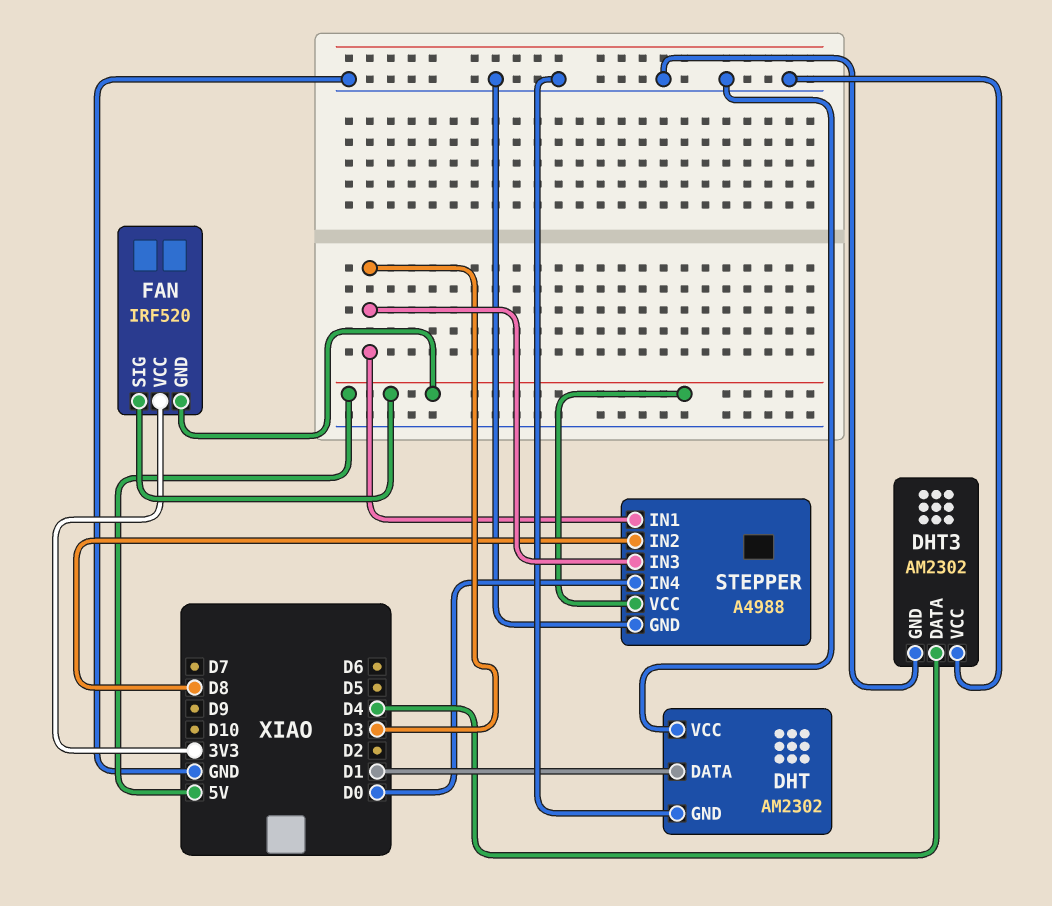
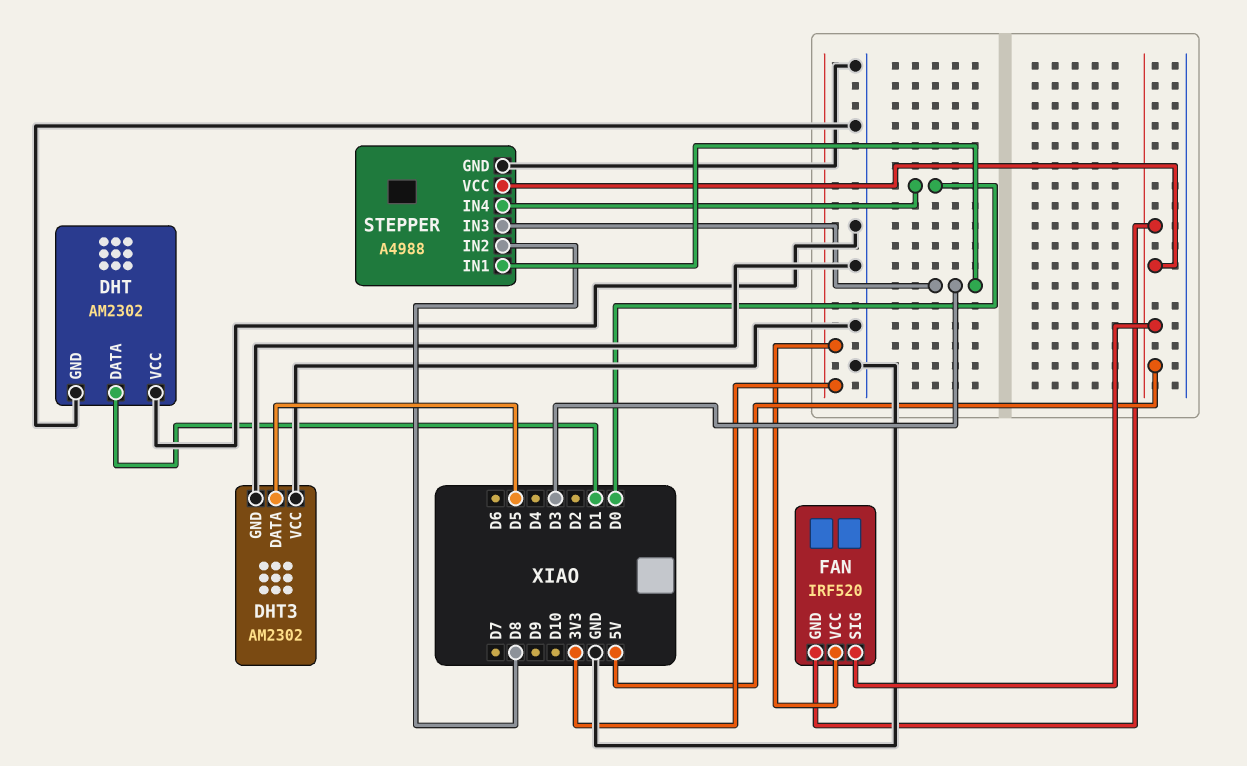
DHT3 pin DATA: D4 -> D5

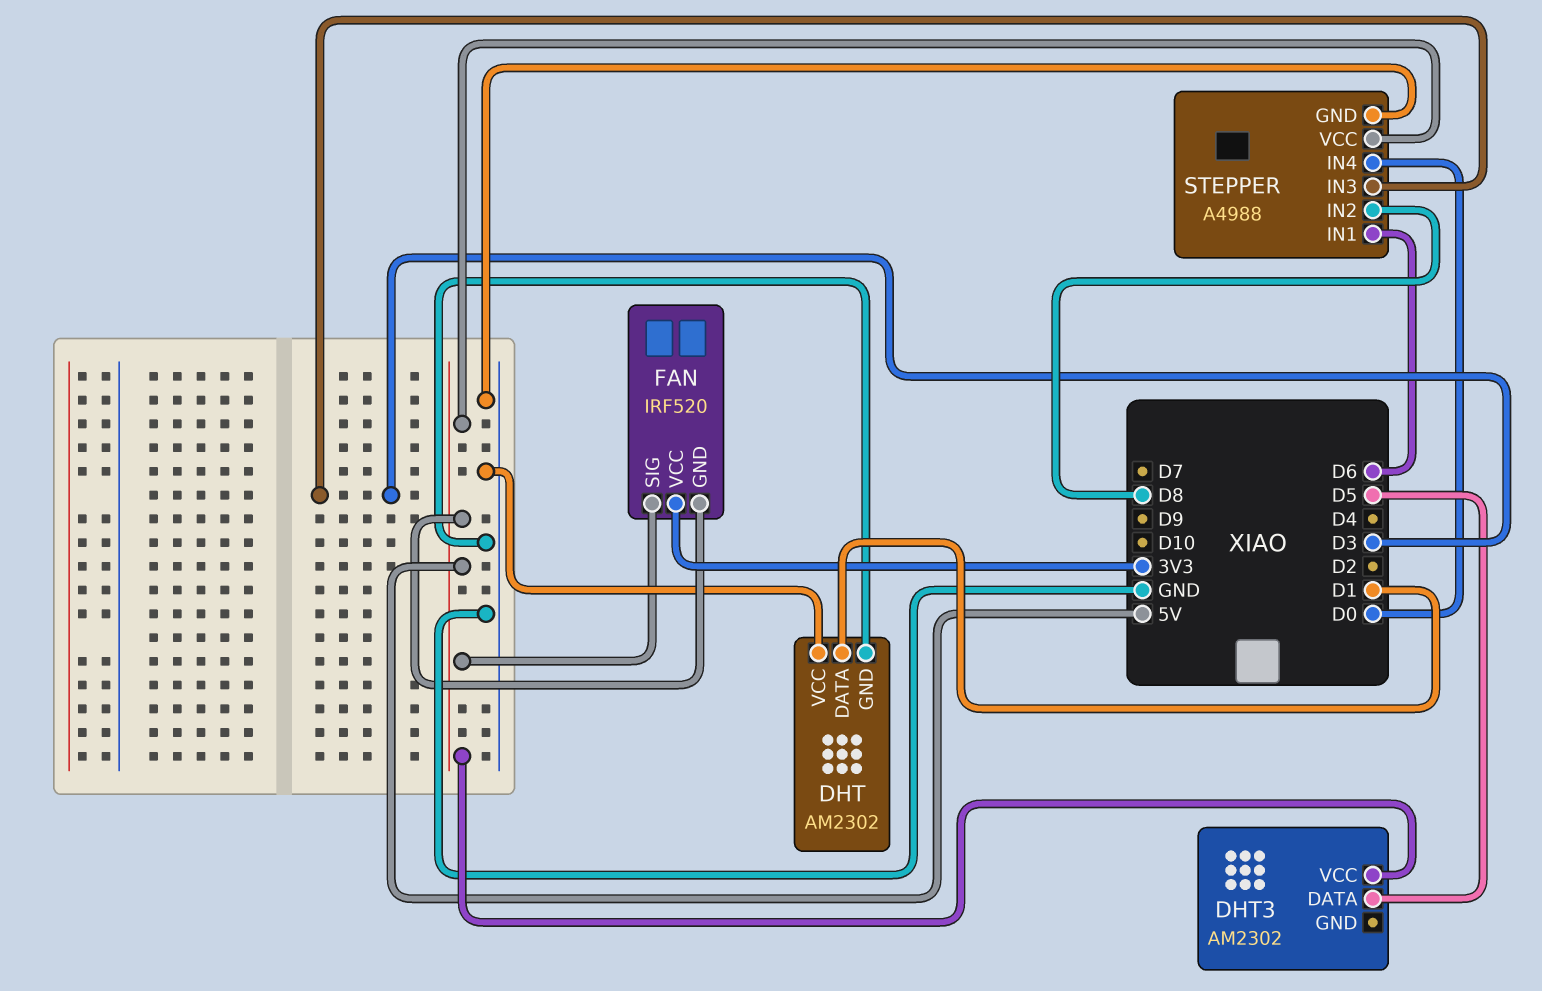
DHT3 pin GND: GND -> none
DHT3 pin VCC: GND -> 5V
STEPPER pin IN1: D3 -> D6

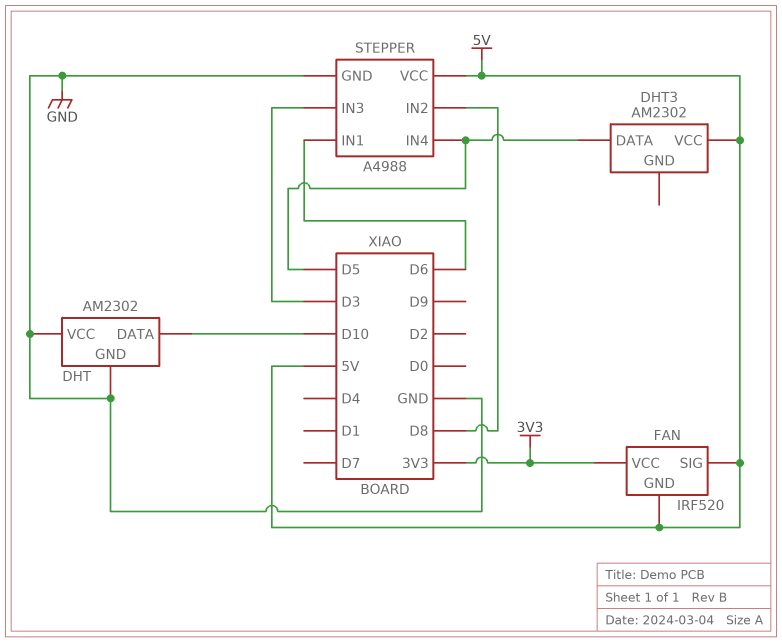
DHT pin DATA: D1 -> D10
STEPPER pin IN4: D0 -> D5

